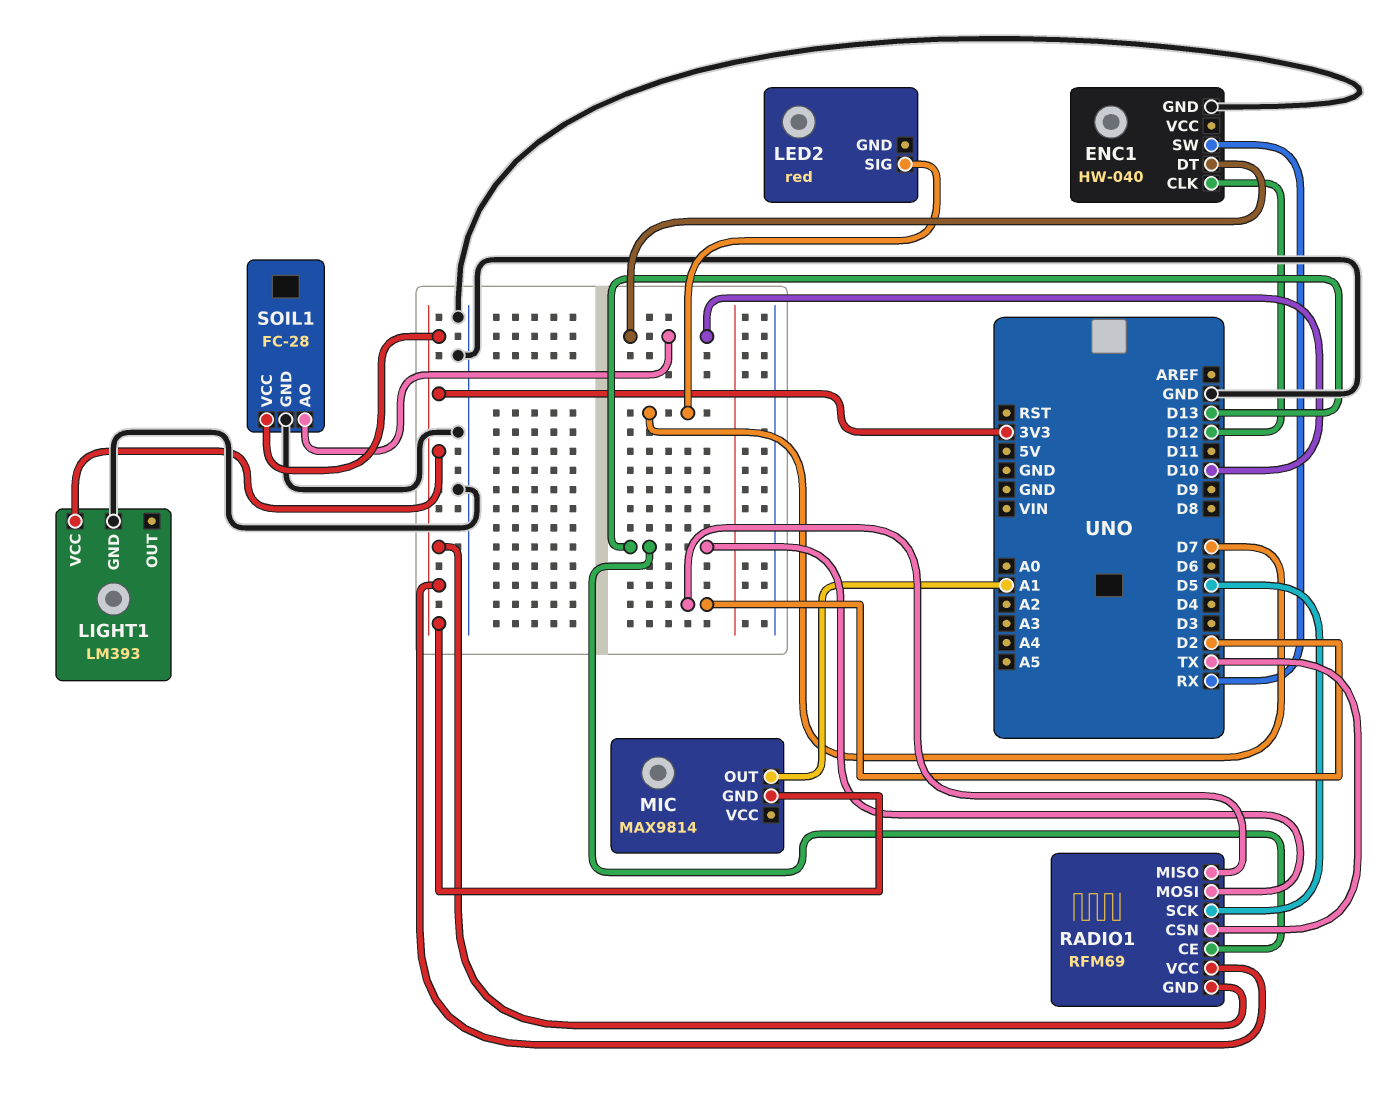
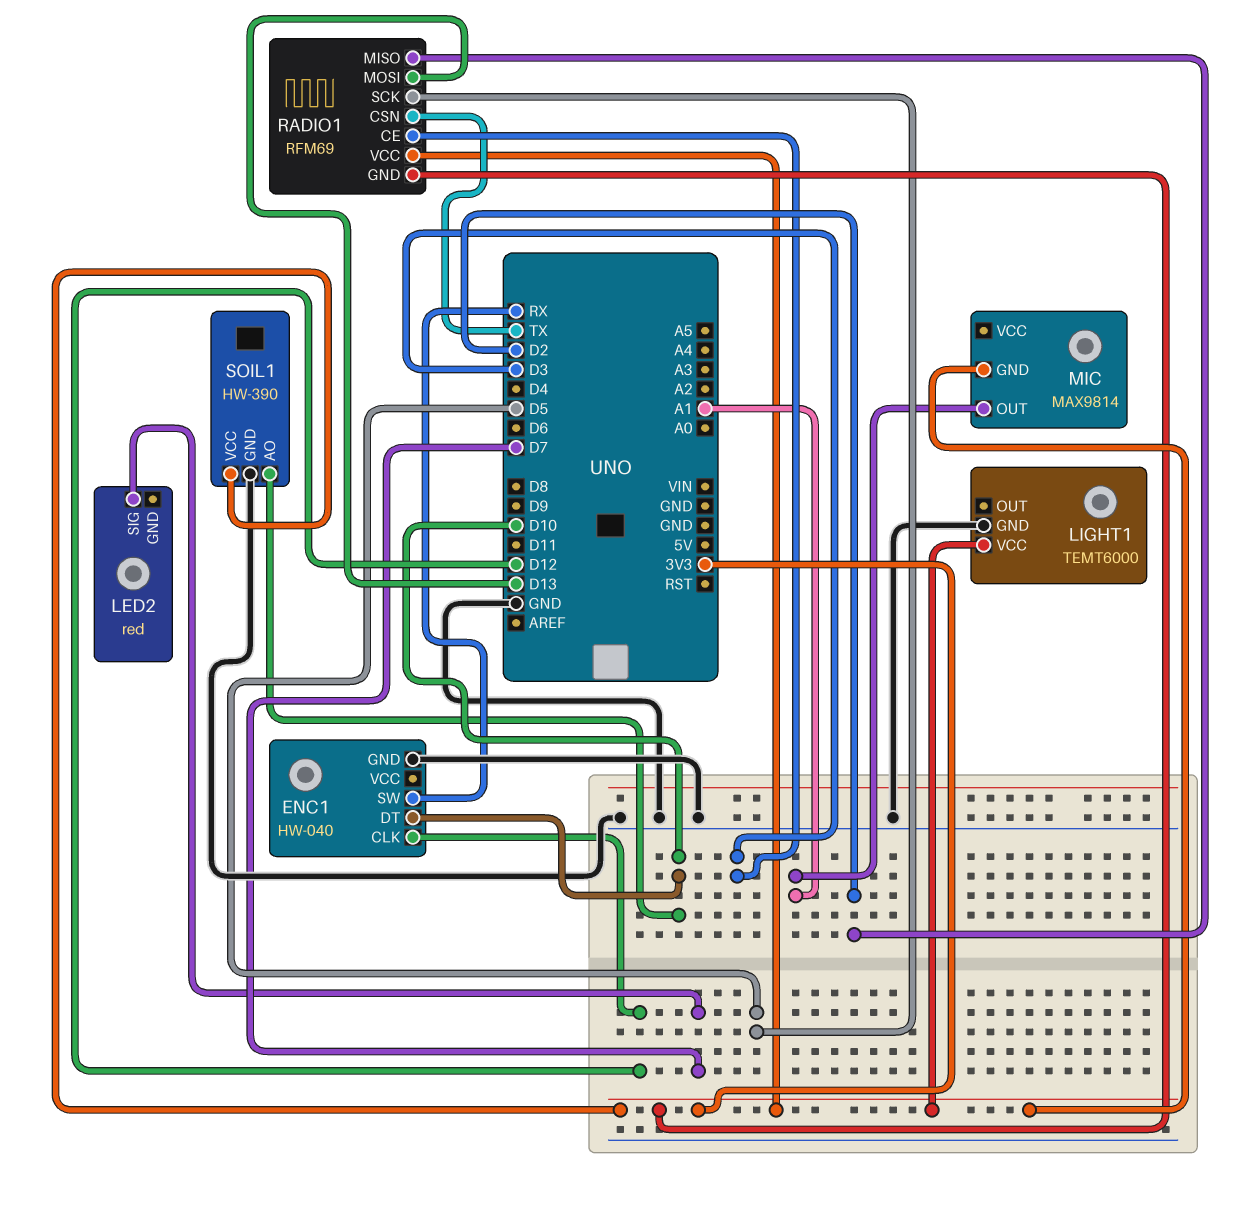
LIGHT1: LM393 -> TEMT6000
RADIO1 pin CE: D13 -> D3
SOIL1: FC-28 -> HW-390

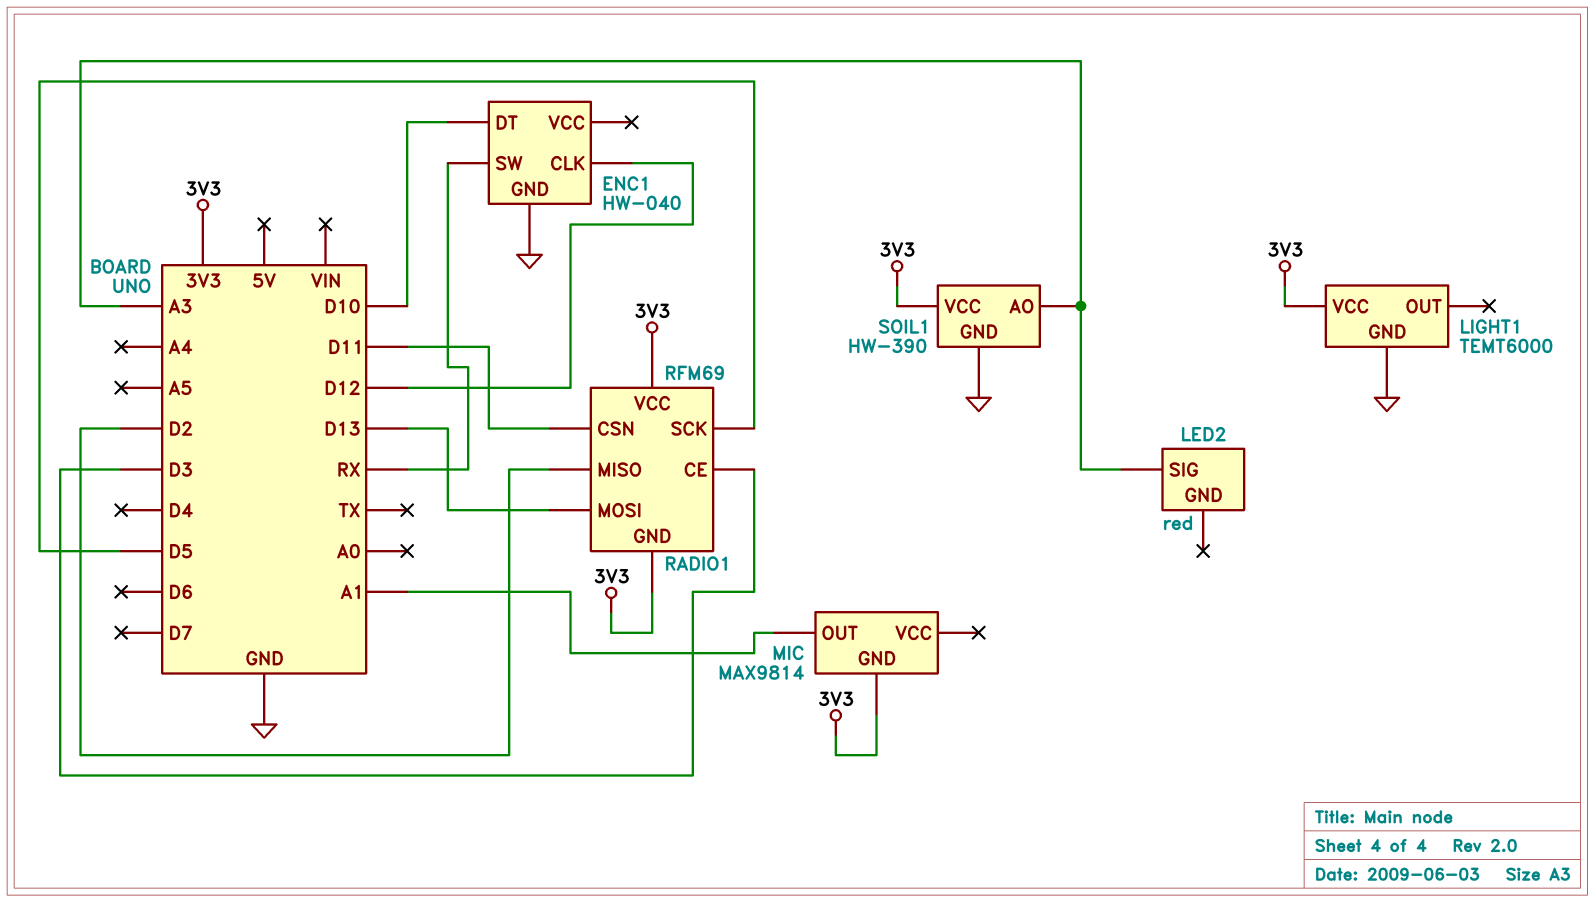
LED2 pin SIG: D7 -> A3
RADIO1 pin CSN: TX -> D11
SOIL1 pin AO: D10 -> A3

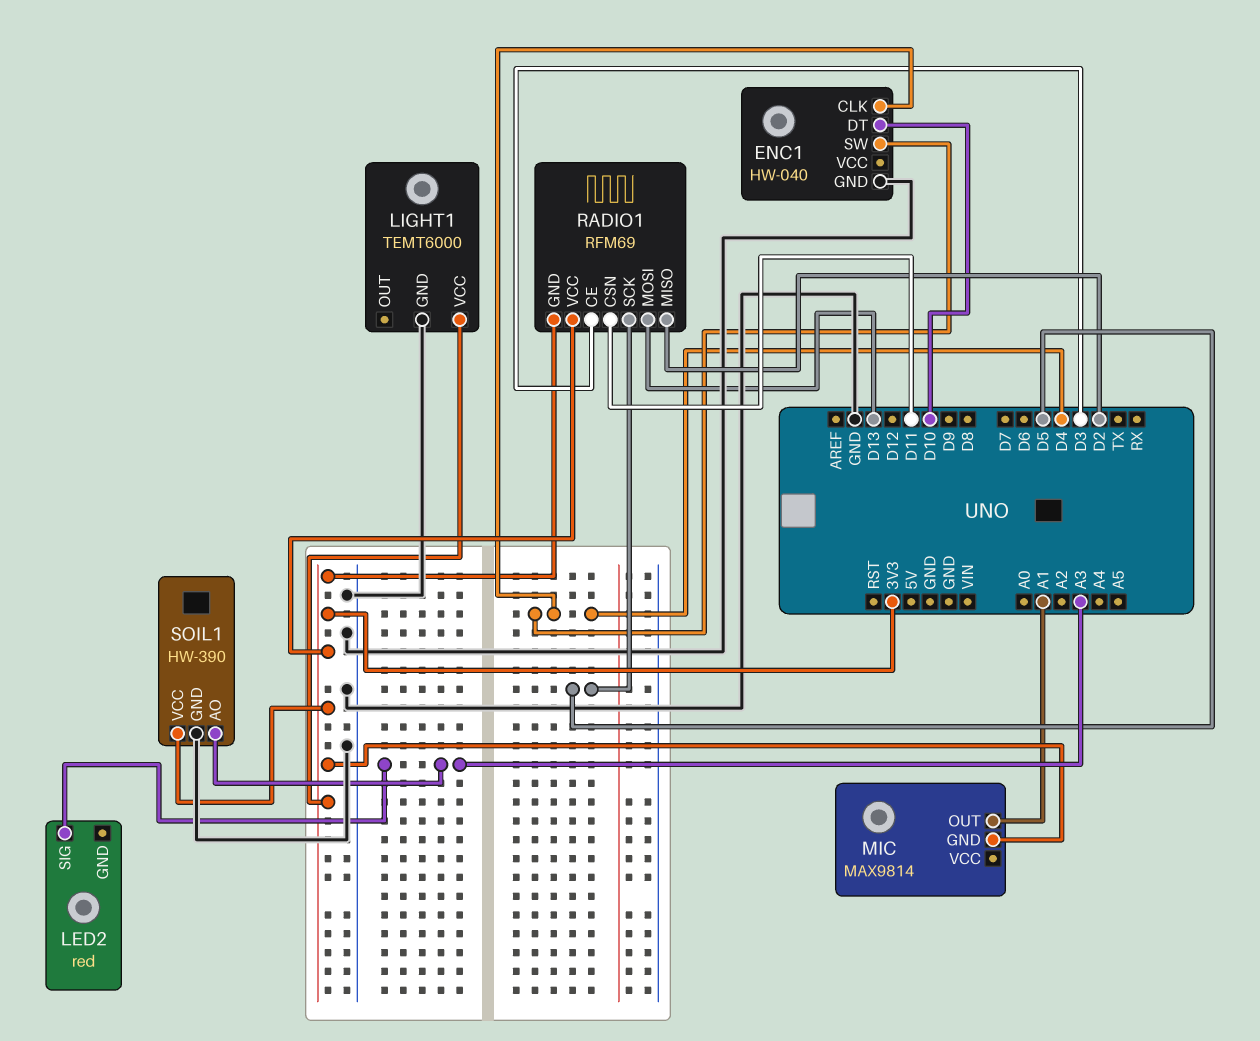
ENC1 pin CLK: D12 -> D4
ENC1 pin SW: RX -> D4

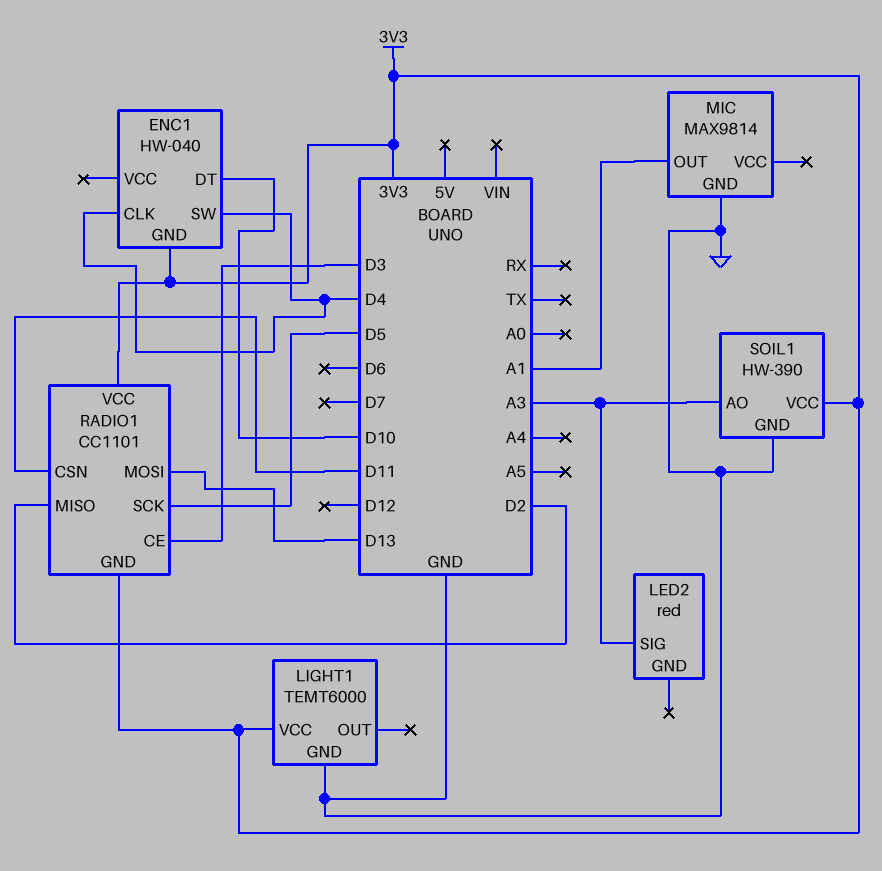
ENC1 pin GND: GND -> 3V3
MIC pin GND: 3V3 -> GND
RADIO1: RFM69 -> CC1101

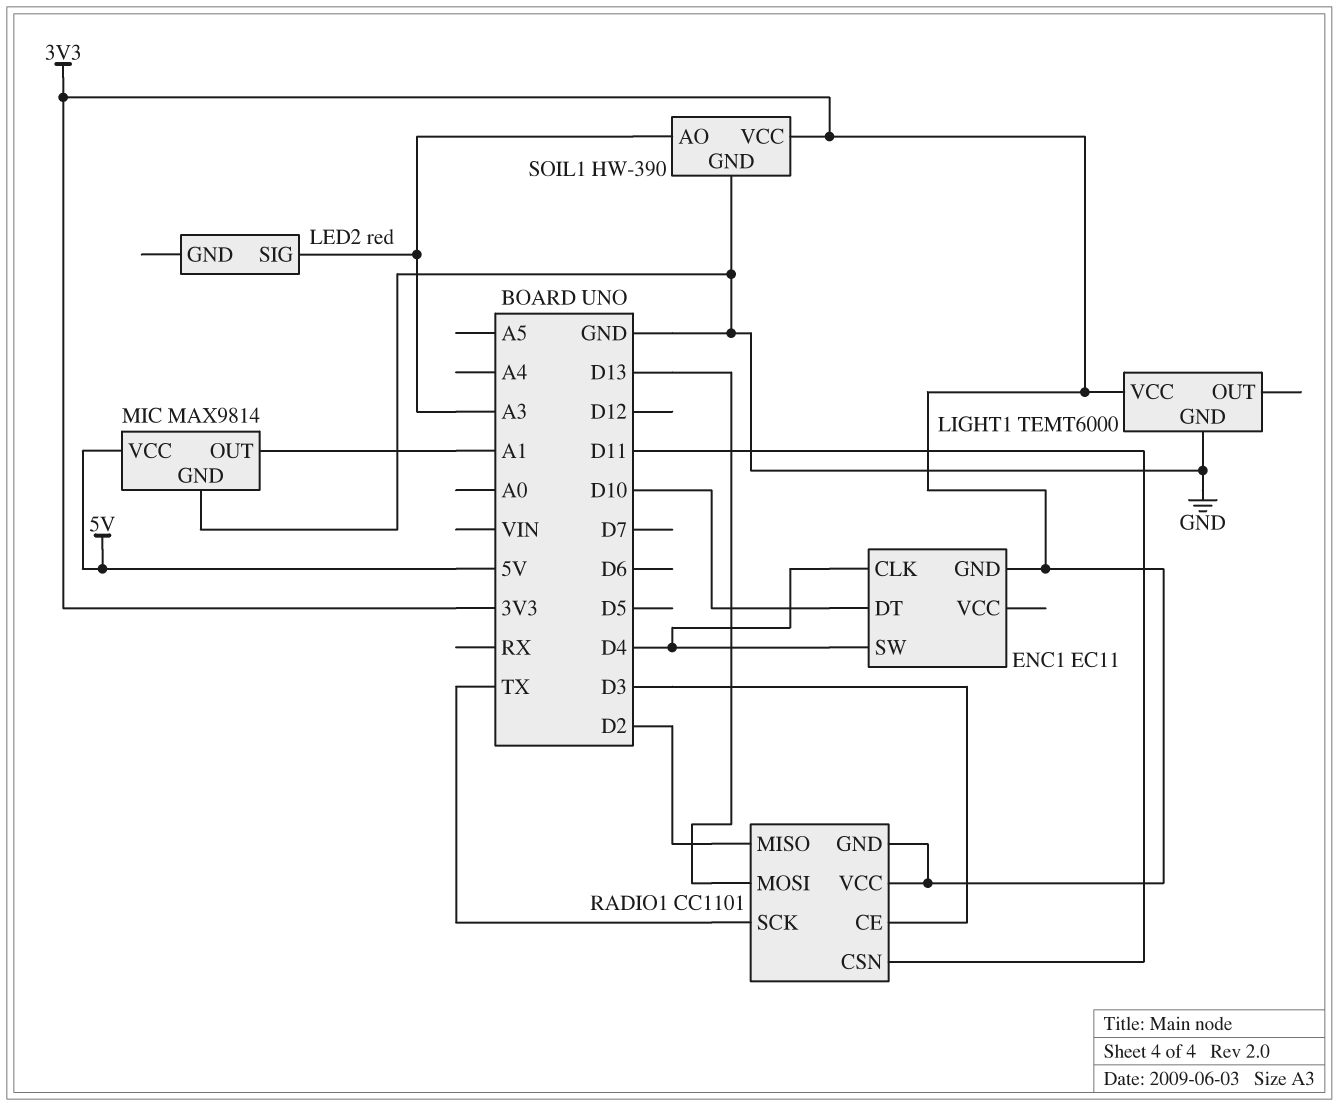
ENC1: HW-040 -> EC11
MIC pin VCC: none -> 5V
RADIO1 pin SCK: D5 -> TX

